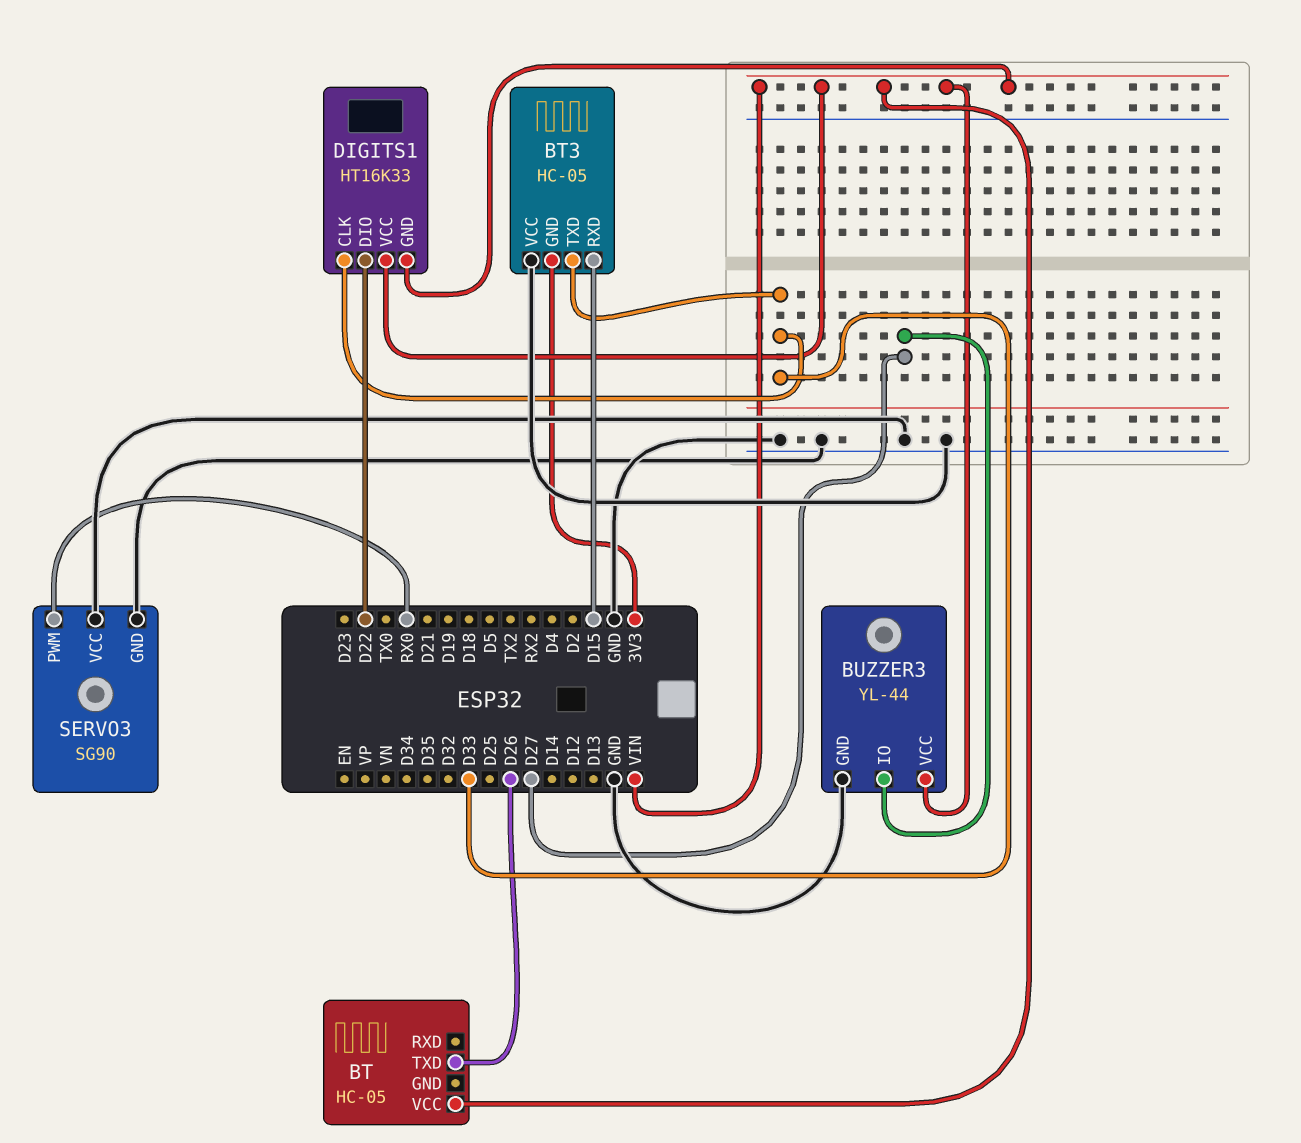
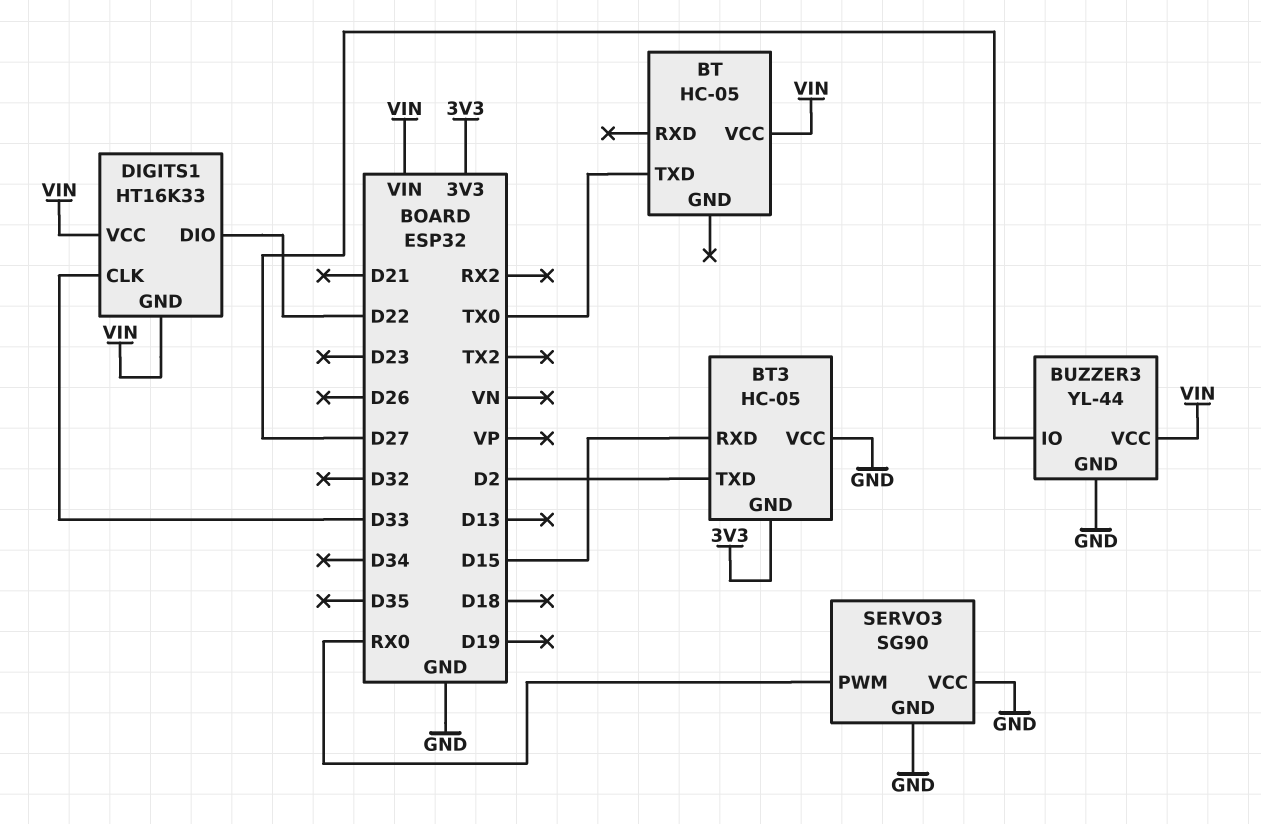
BT pin TXD: D26 -> TX0
BT3 pin TXD: D33 -> D2

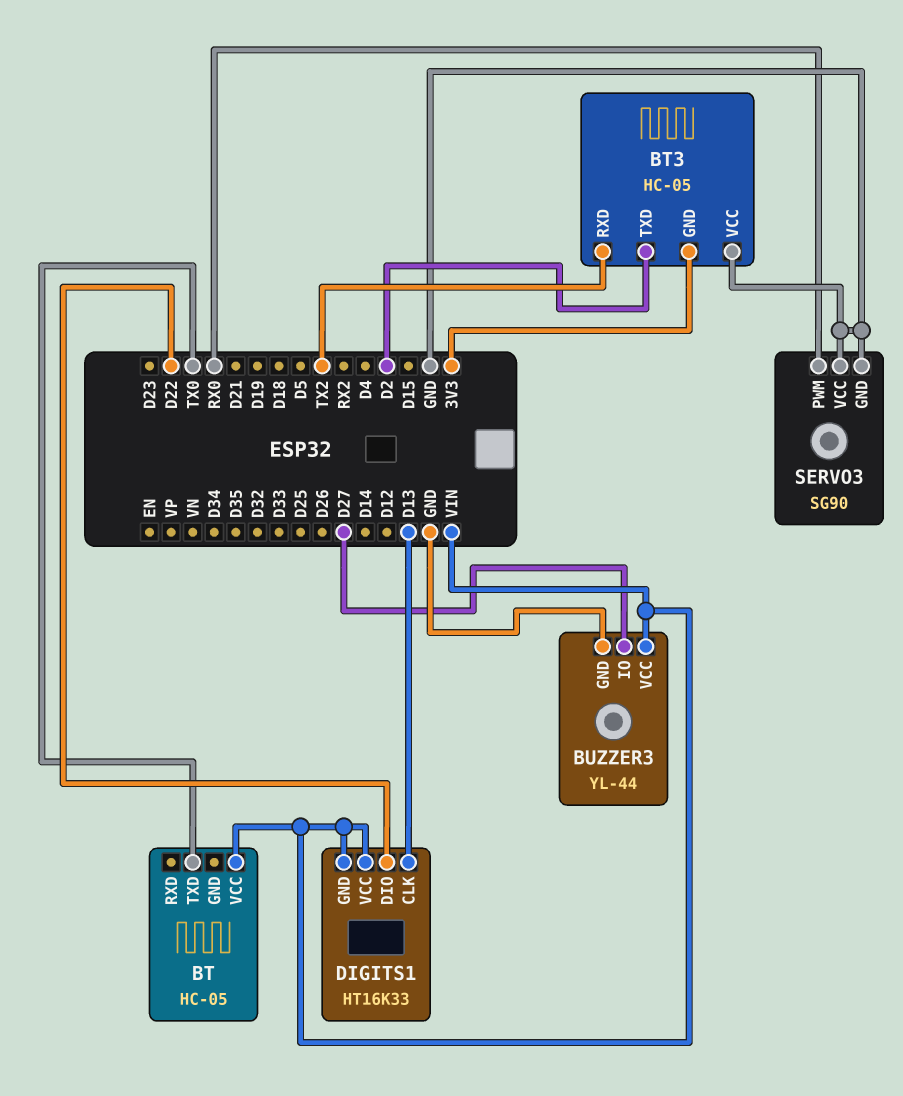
BT3 pin RXD: D15 -> TX2
DIGITS1 pin CLK: D33 -> D13

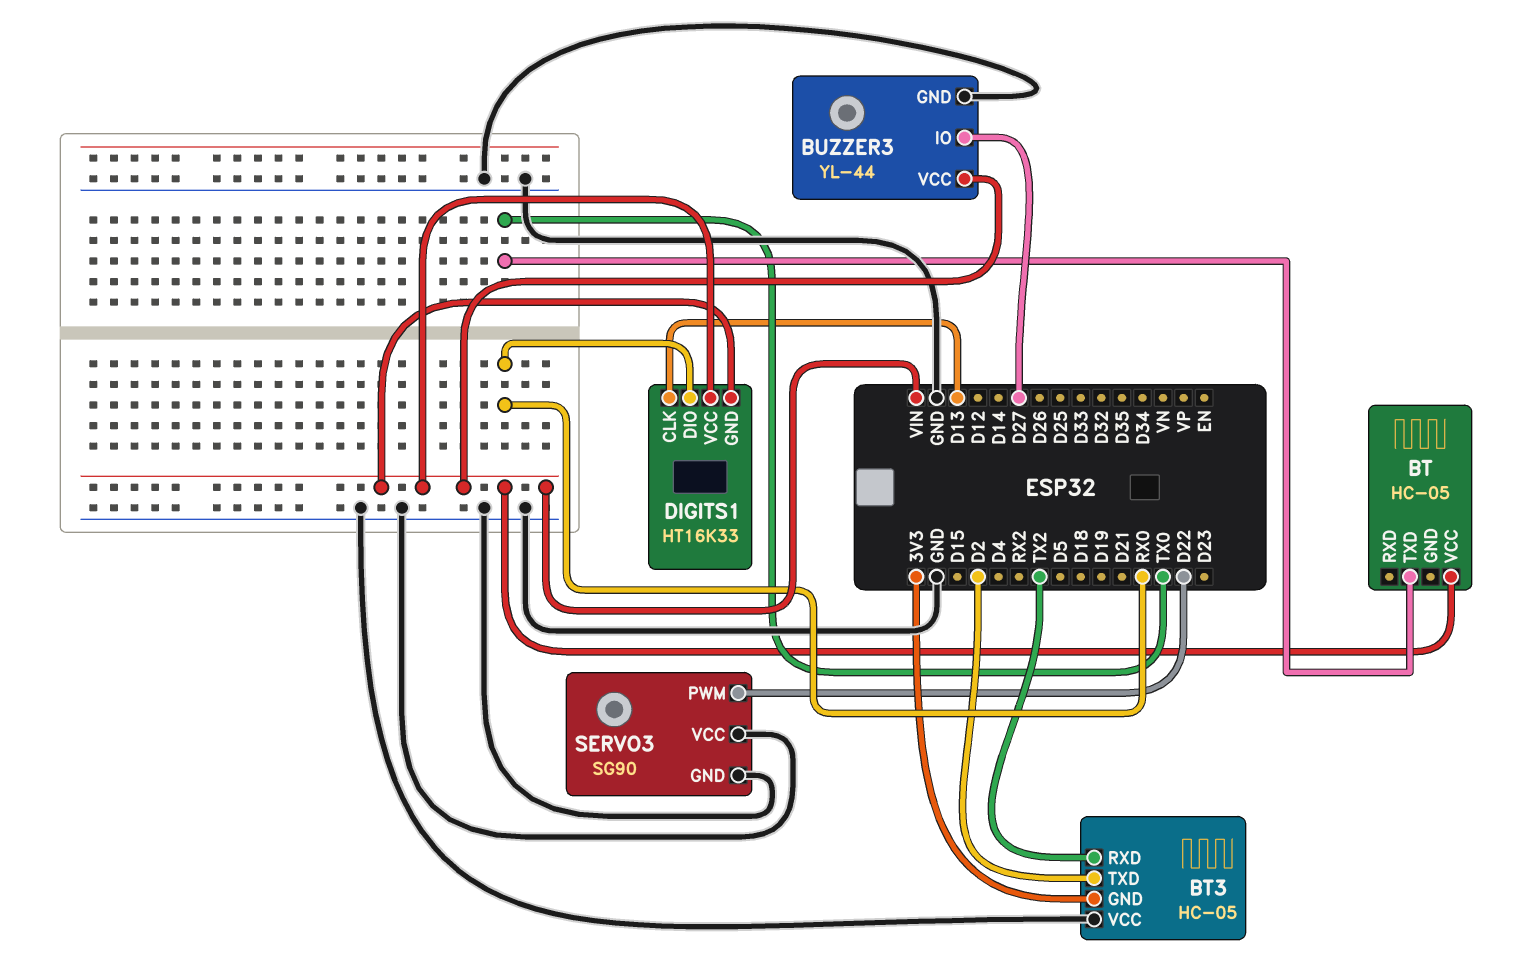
DIGITS1 pin DIO: D22 -> RX0
SERVO3 pin PWM: RX0 -> D22

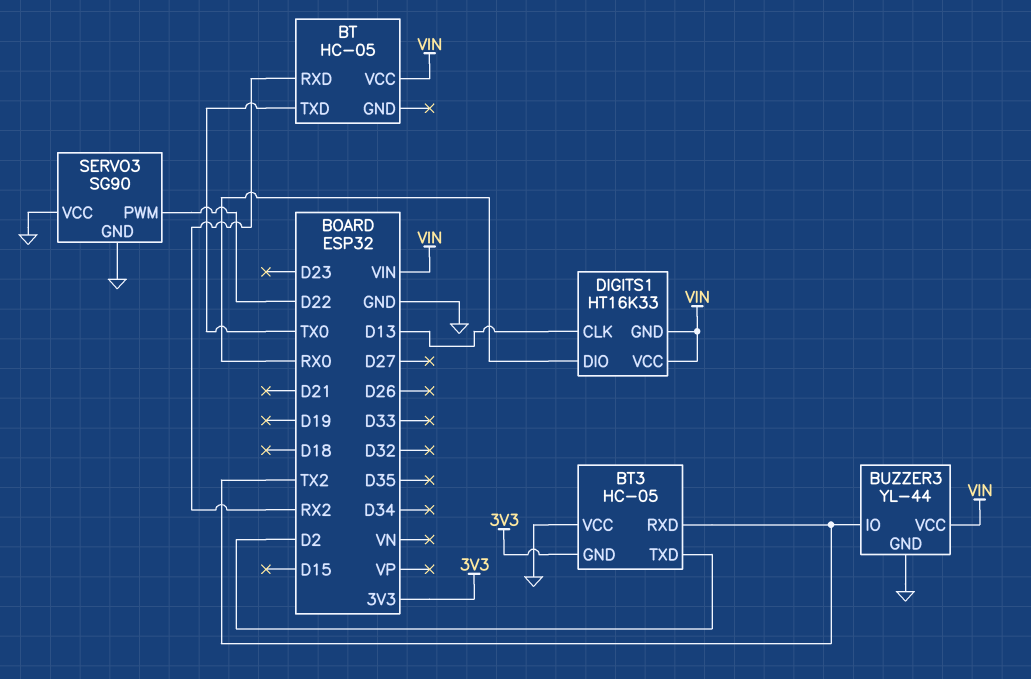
BT pin RXD: none -> RX2
BUZZER3 pin IO: D27 -> TX2

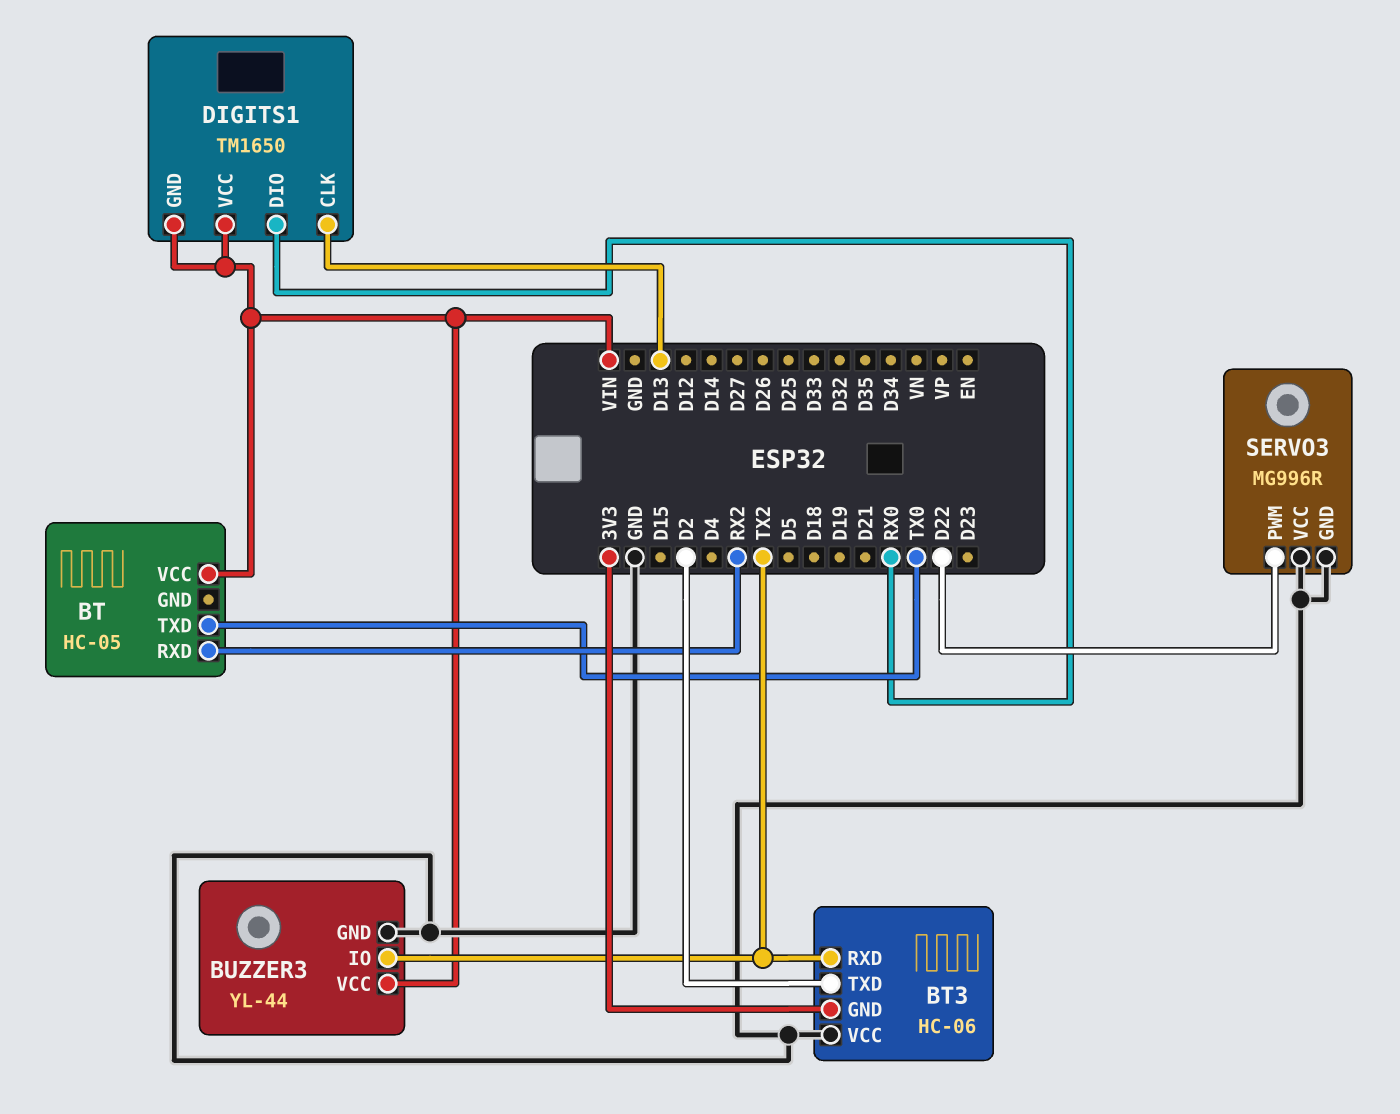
BT3: HC-05 -> HC-06
DIGITS1: HT16K33 -> TM1650
SERVO3: SG90 -> MG996R

